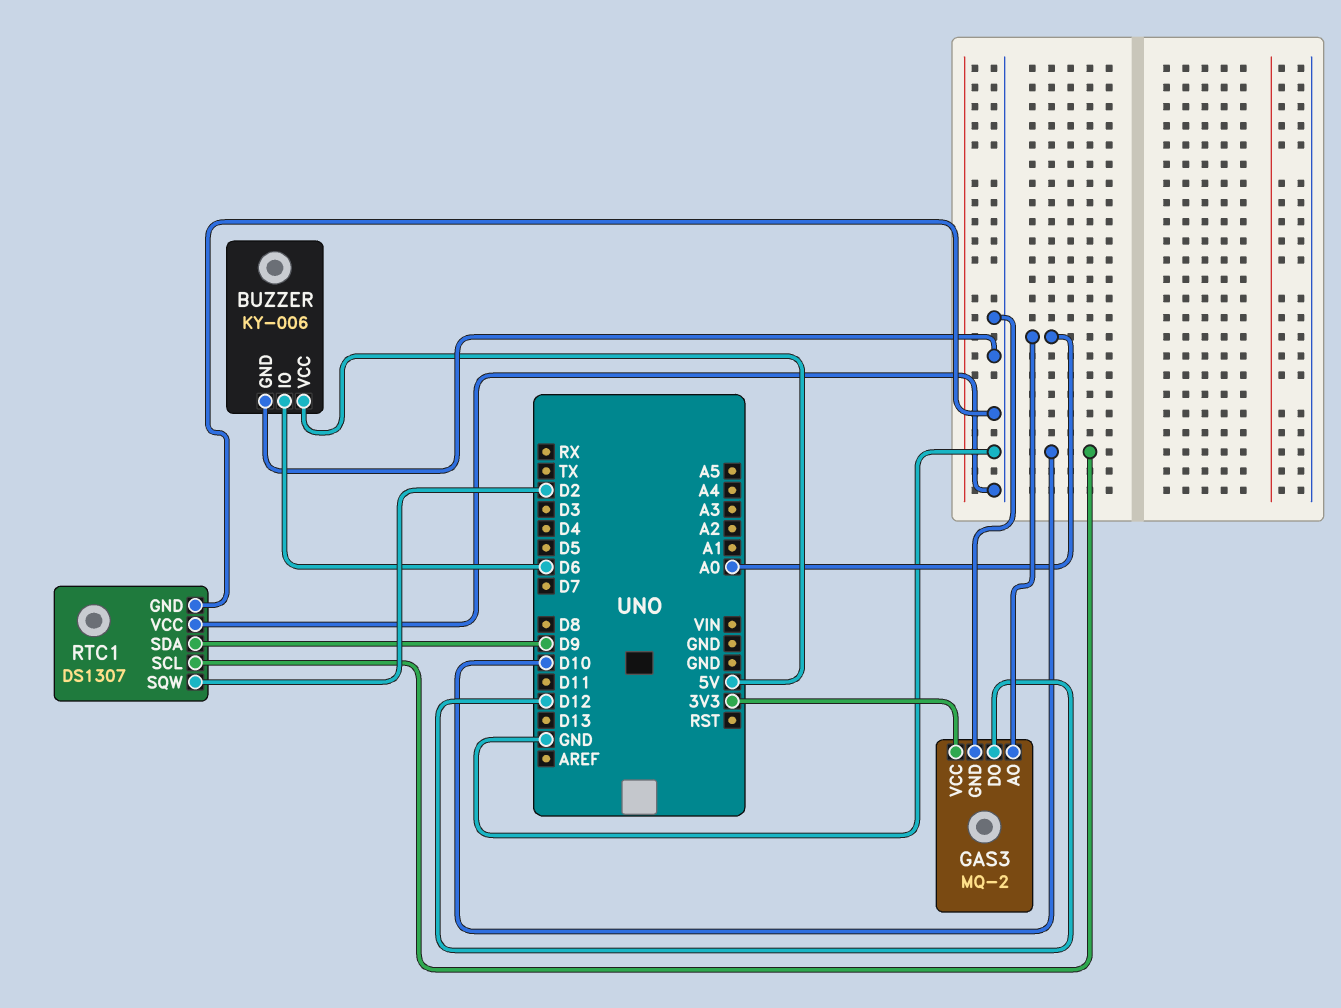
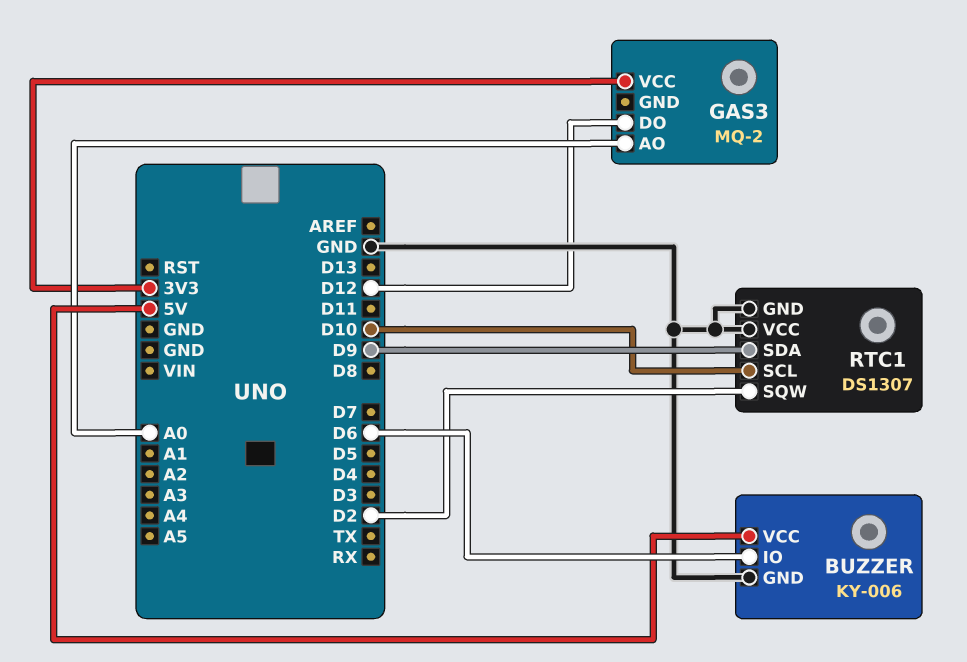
GAS3 pin GND: GND -> none

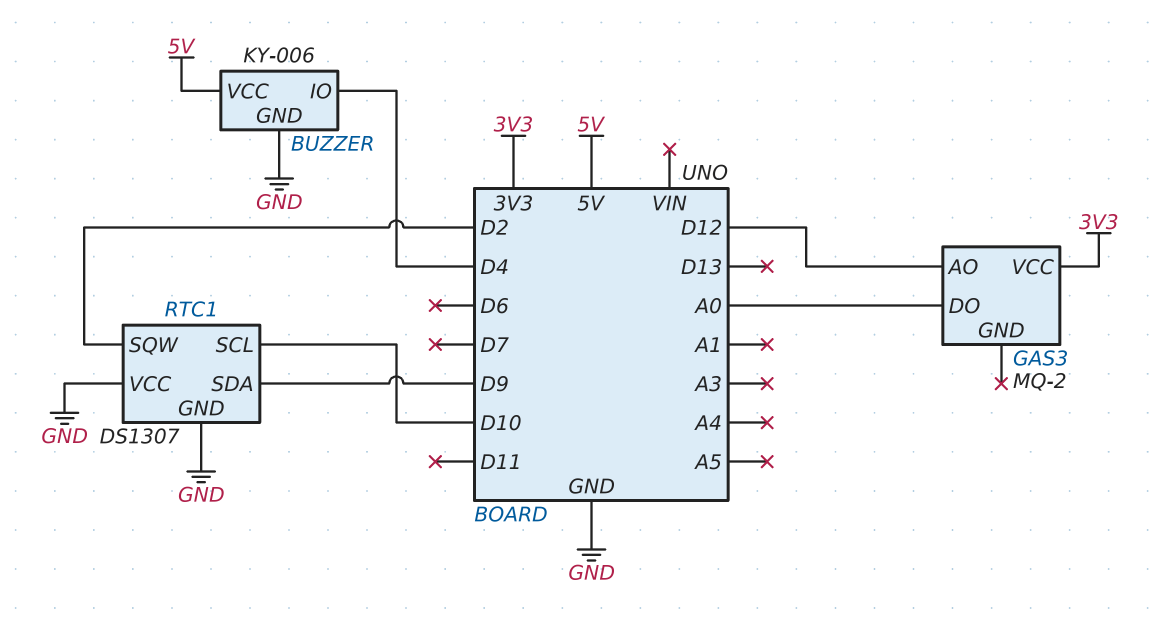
BUZZER pin IO: D6 -> D4
GAS3 pin AO: A0 -> D12
GAS3 pin DO: D12 -> A0

